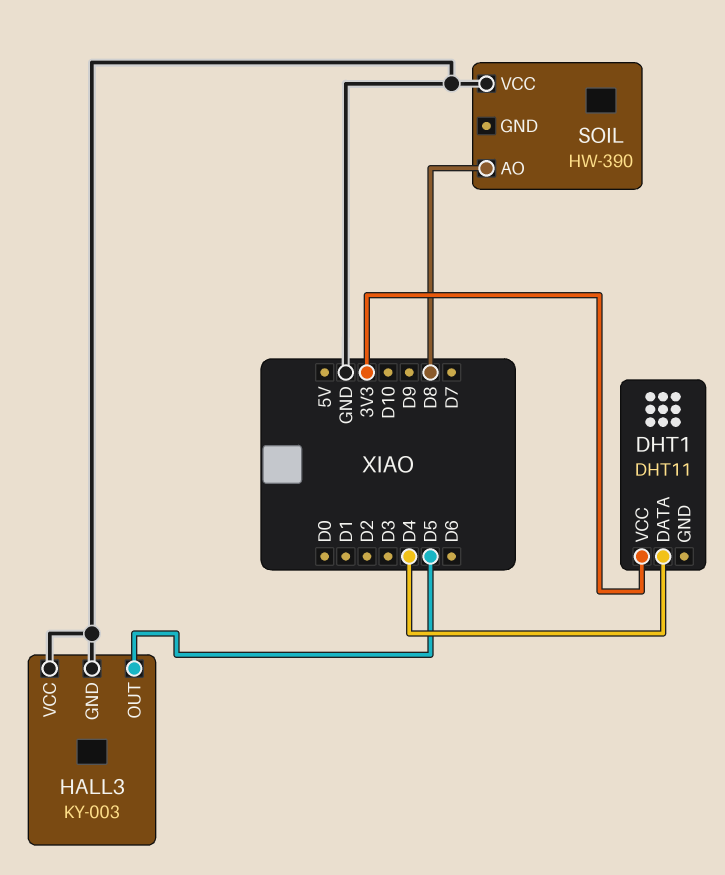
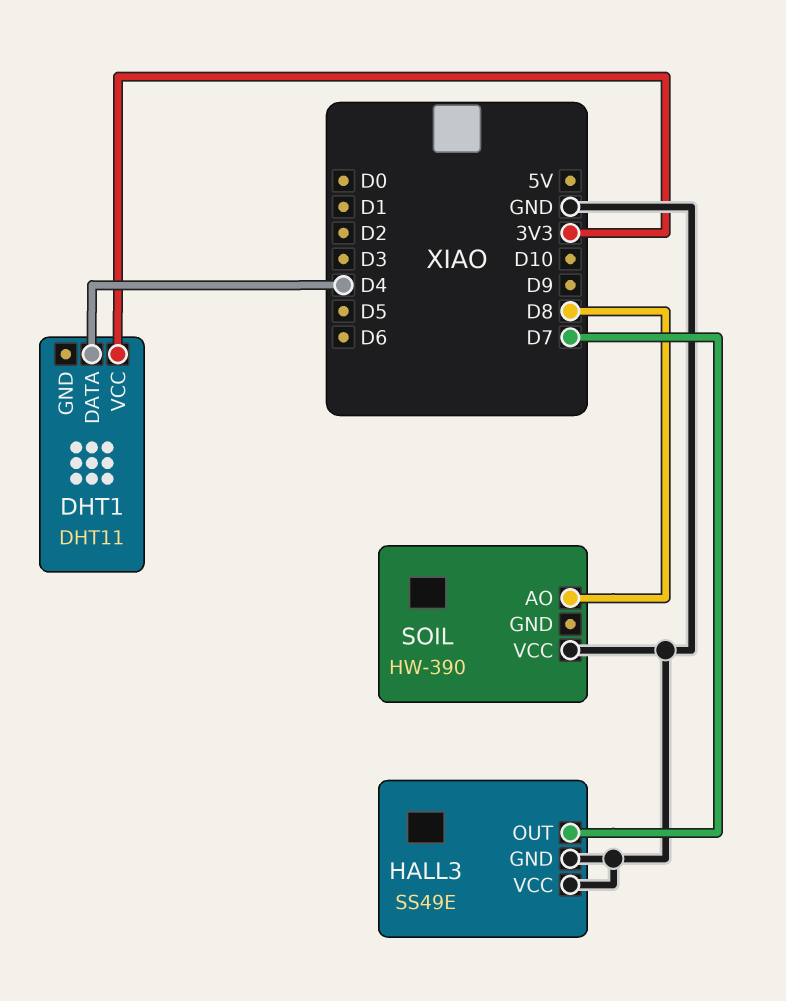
HALL3: KY-003 -> SS49E
HALL3 pin OUT: D5 -> D7

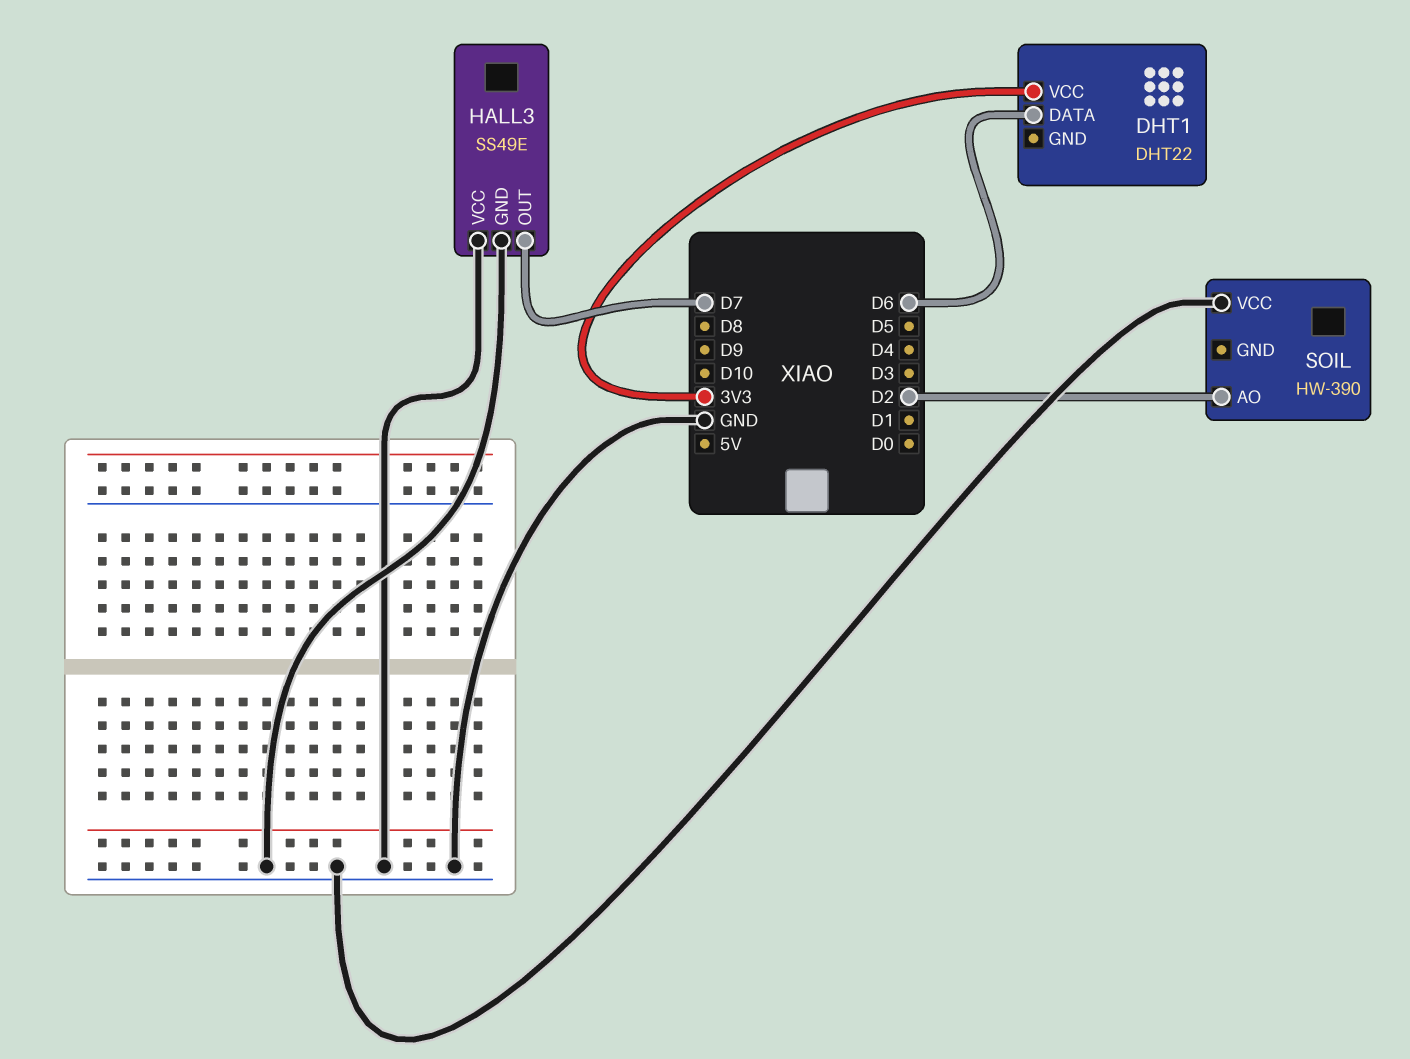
DHT1: DHT11 -> DHT22
DHT1 pin DATA: D4 -> D6
SOIL pin AO: D8 -> D2

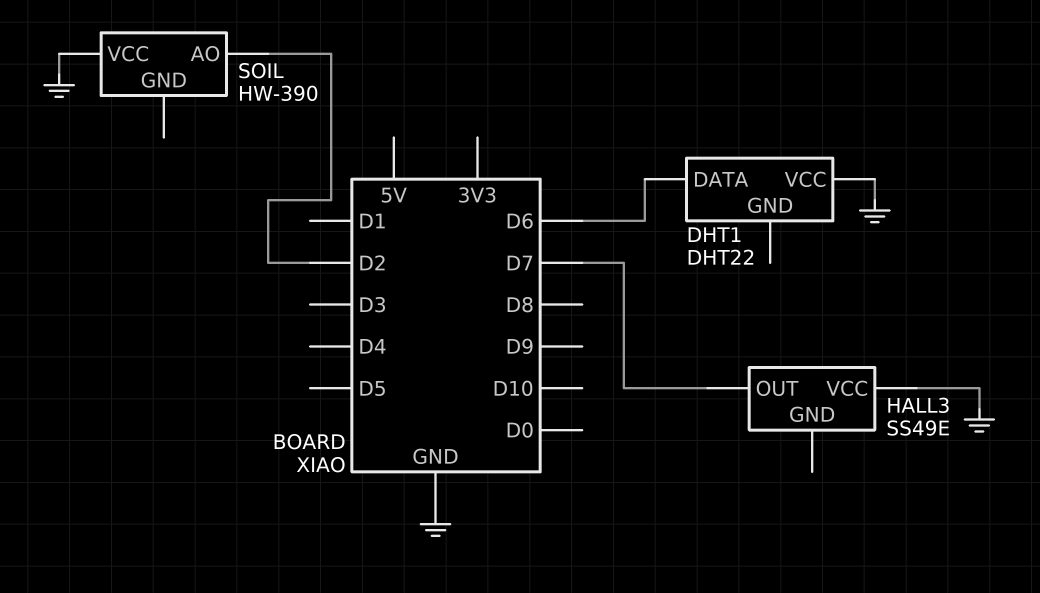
DHT1 pin VCC: 3V3 -> GND
HALL3 pin GND: GND -> none

